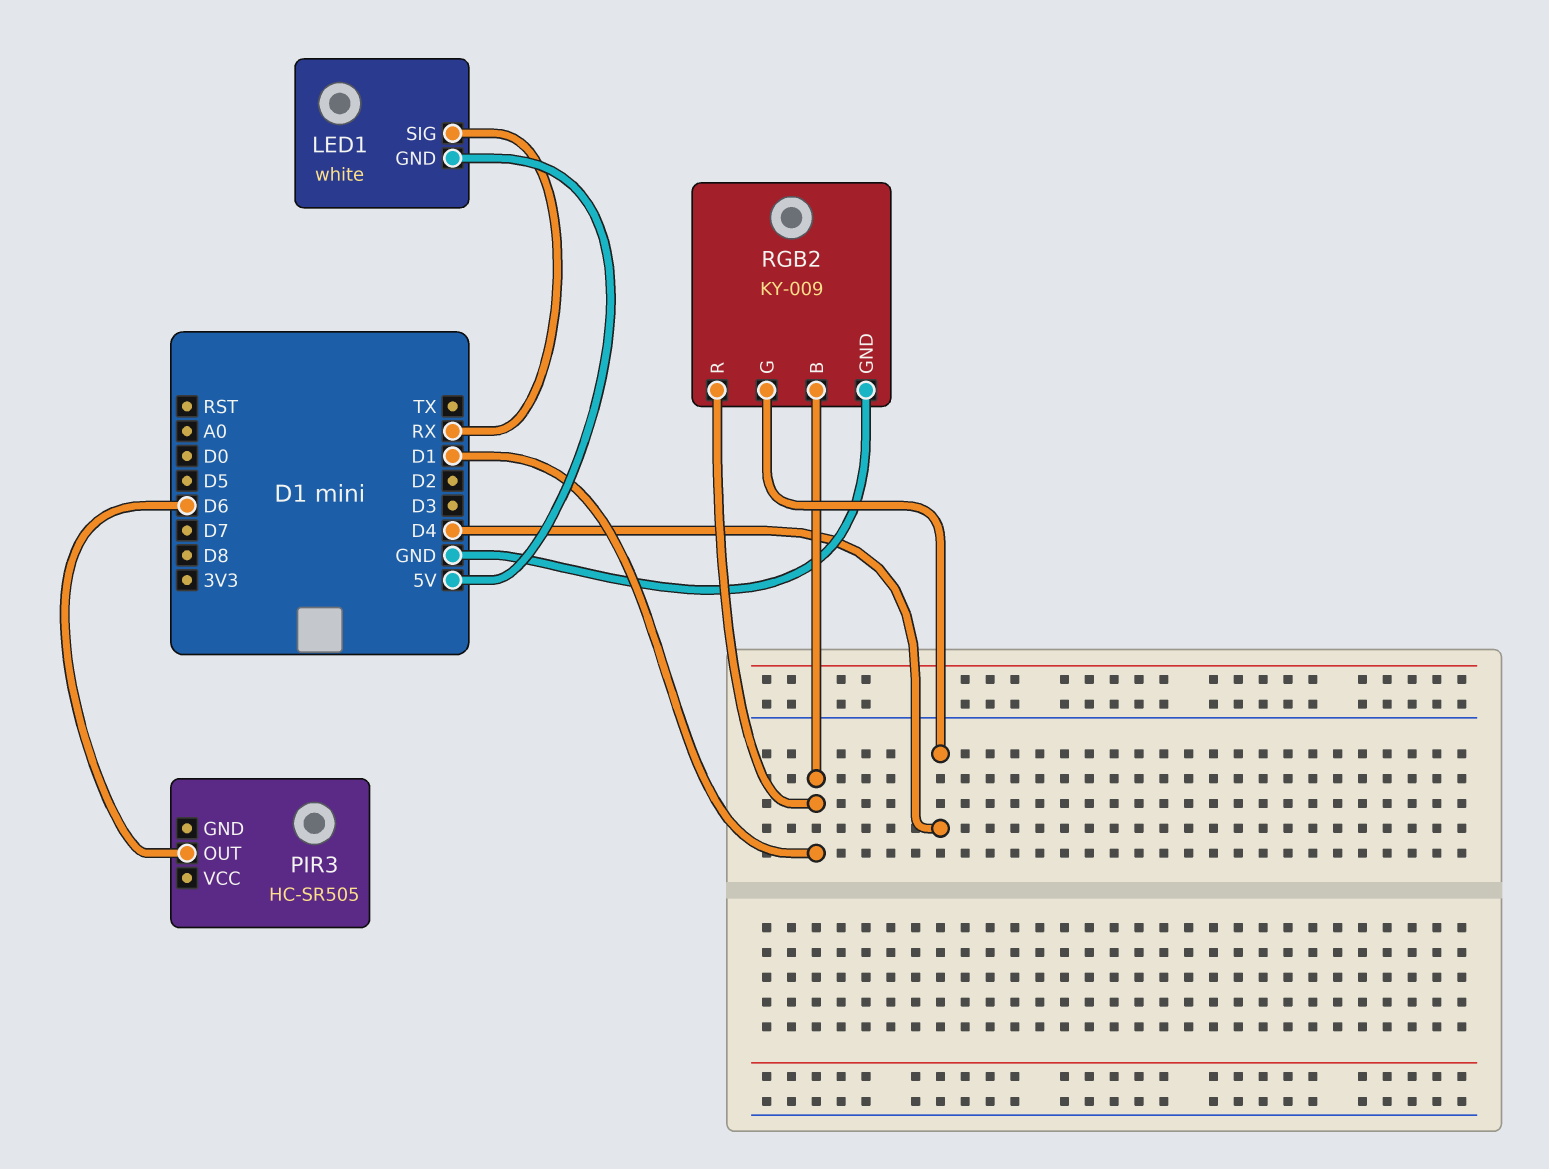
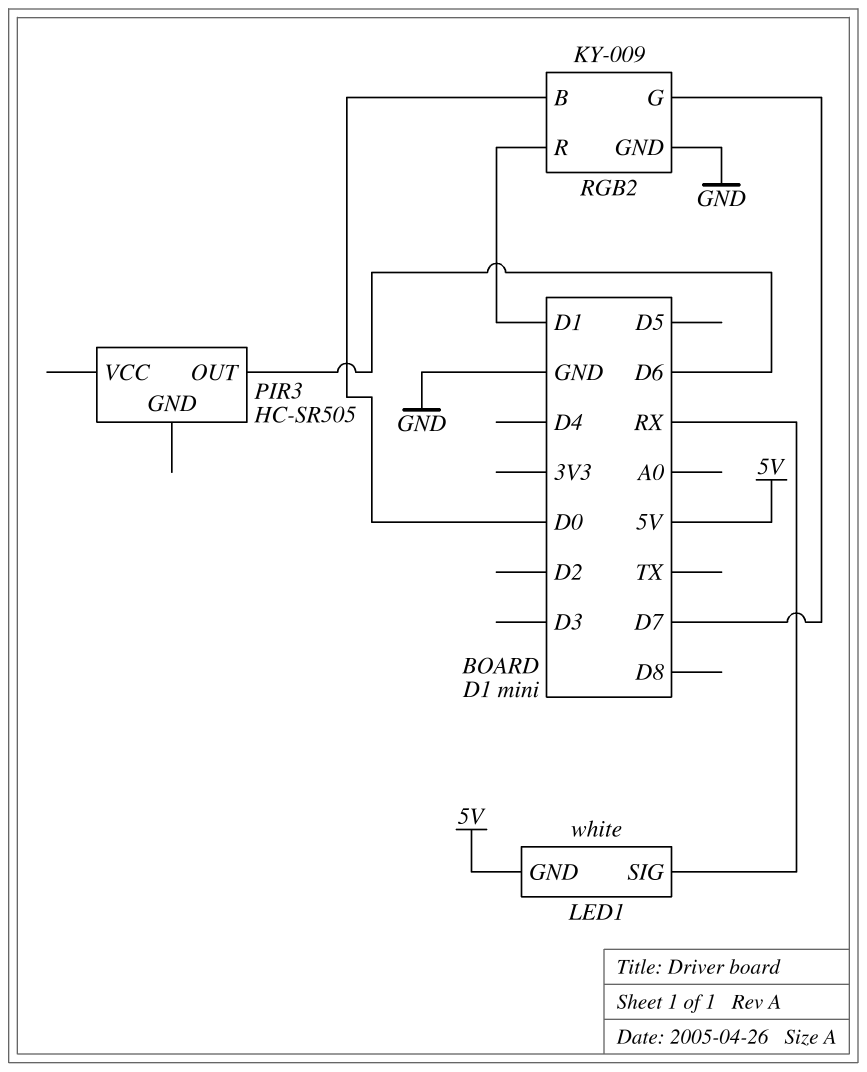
RGB2 pin B: D1 -> D0
RGB2 pin G: D4 -> D7

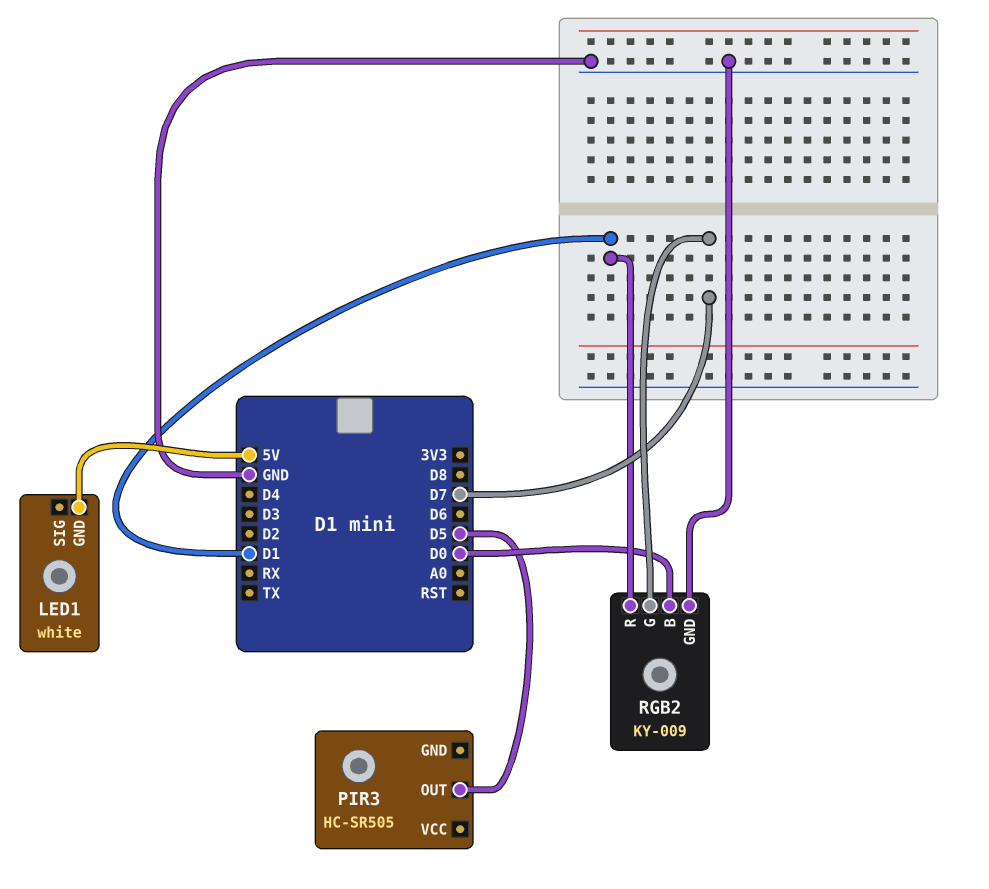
LED1 pin SIG: RX -> none
PIR3 pin OUT: D6 -> D5

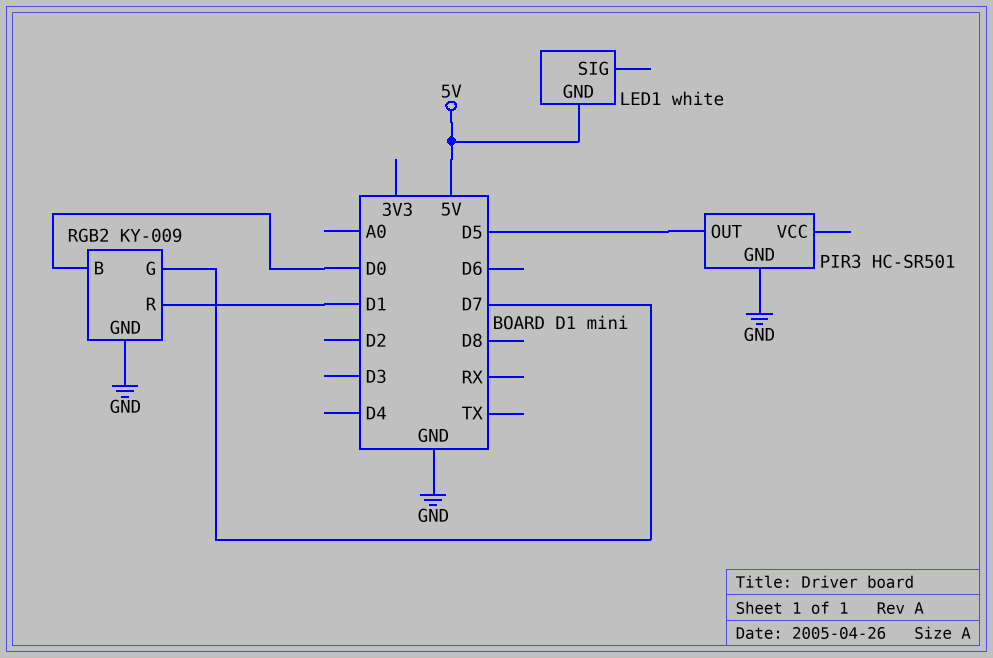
PIR3: HC-SR505 -> HC-SR501
PIR3 pin GND: none -> GND

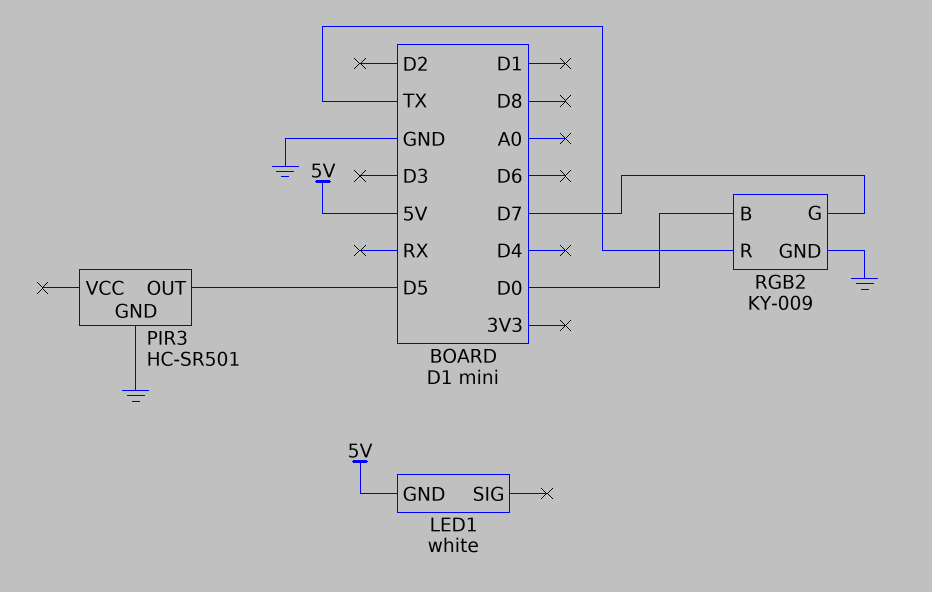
RGB2 pin R: D1 -> TX

